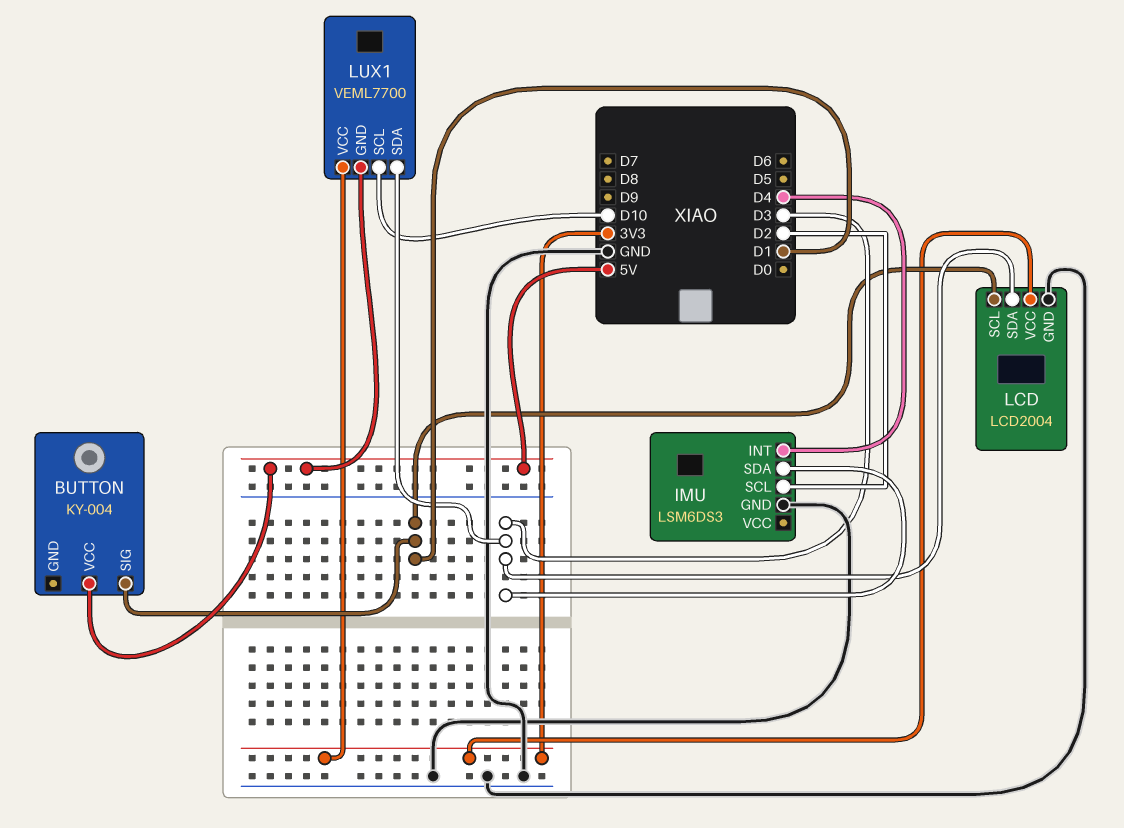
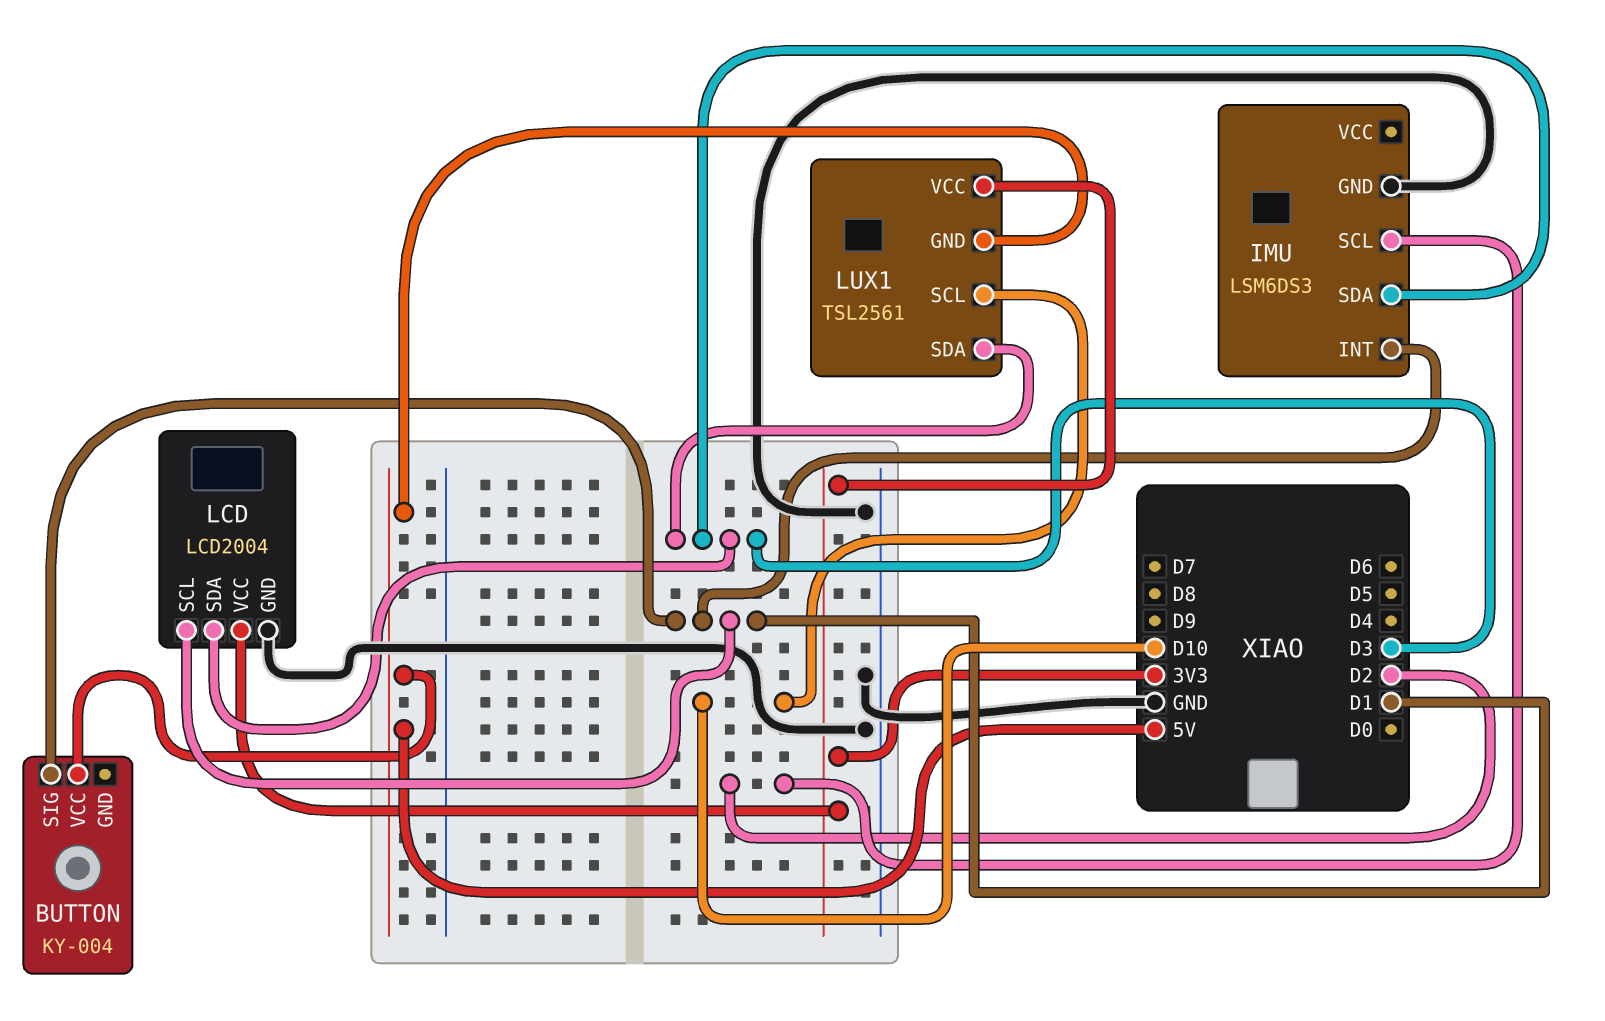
IMU pin INT: D4 -> D1
LUX1: VEML7700 -> TSL2561

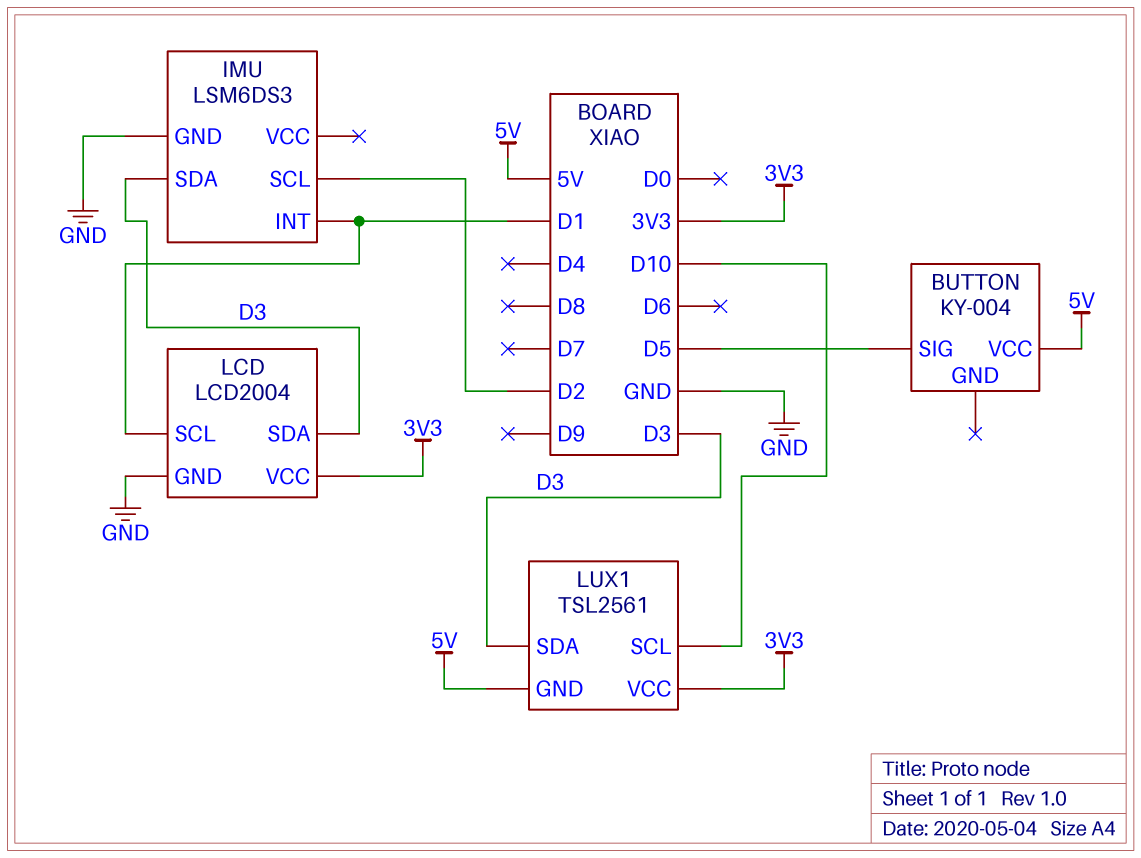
BUTTON pin SIG: D1 -> D5

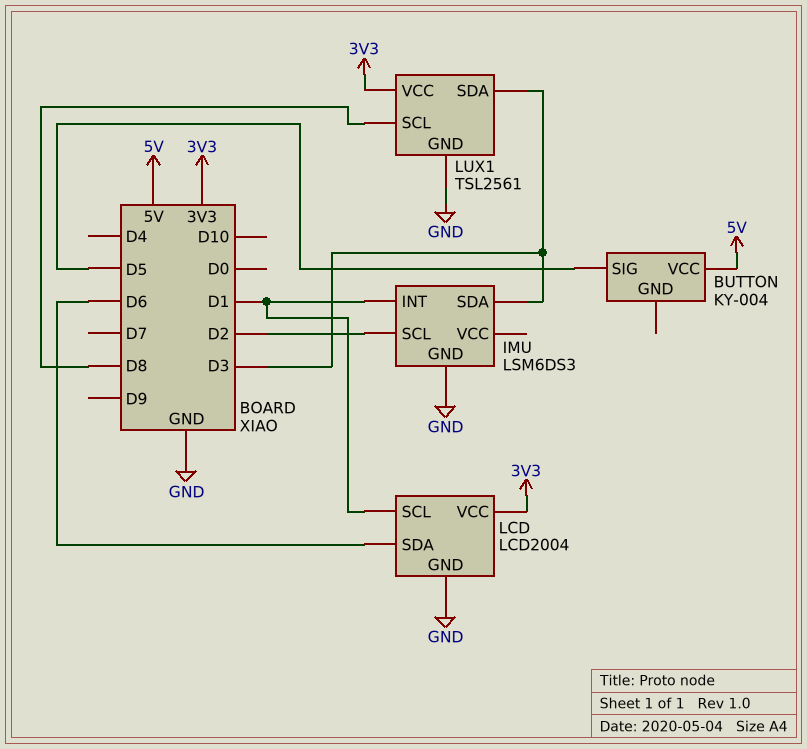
LCD pin SDA: D3 -> D6
LUX1 pin GND: 5V -> GND
LUX1 pin SCL: D10 -> D8

